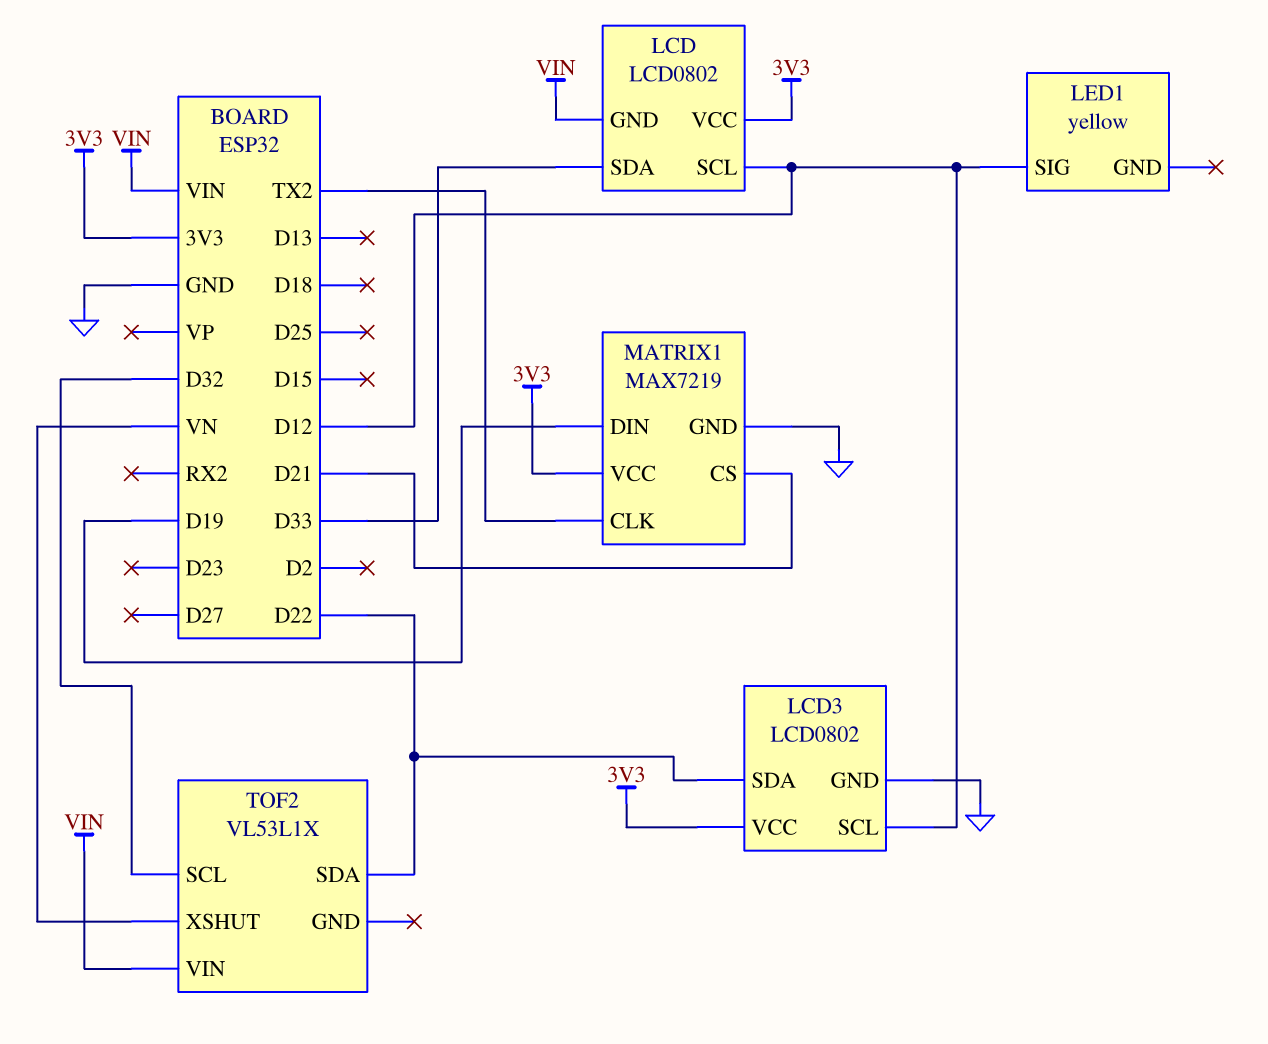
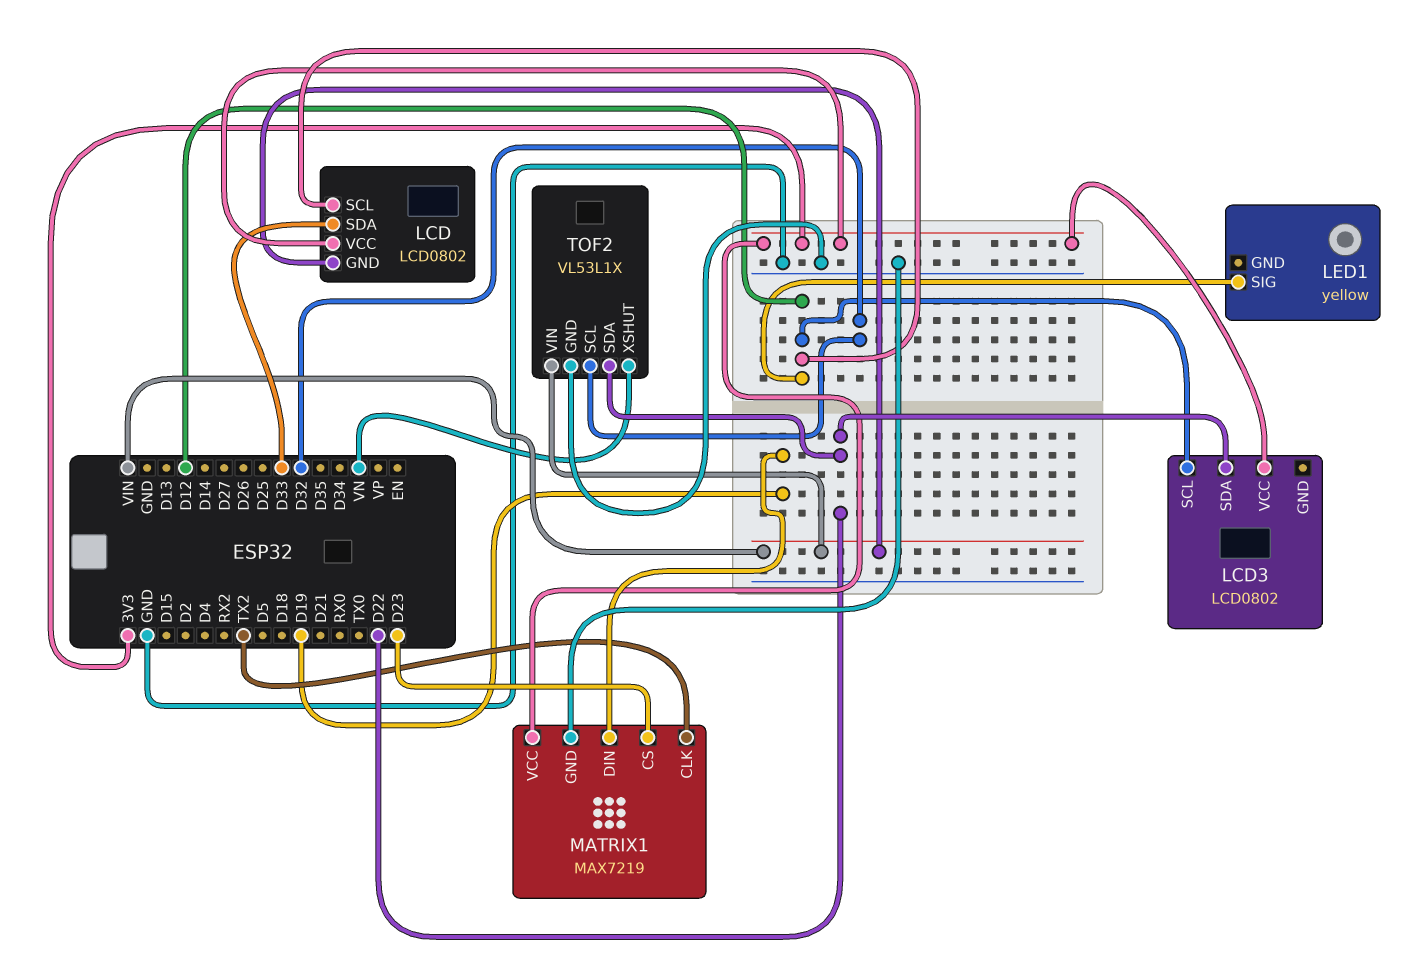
LCD3 pin GND: GND -> none
MATRIX1 pin CS: D21 -> D23
TOF2 pin GND: none -> GND

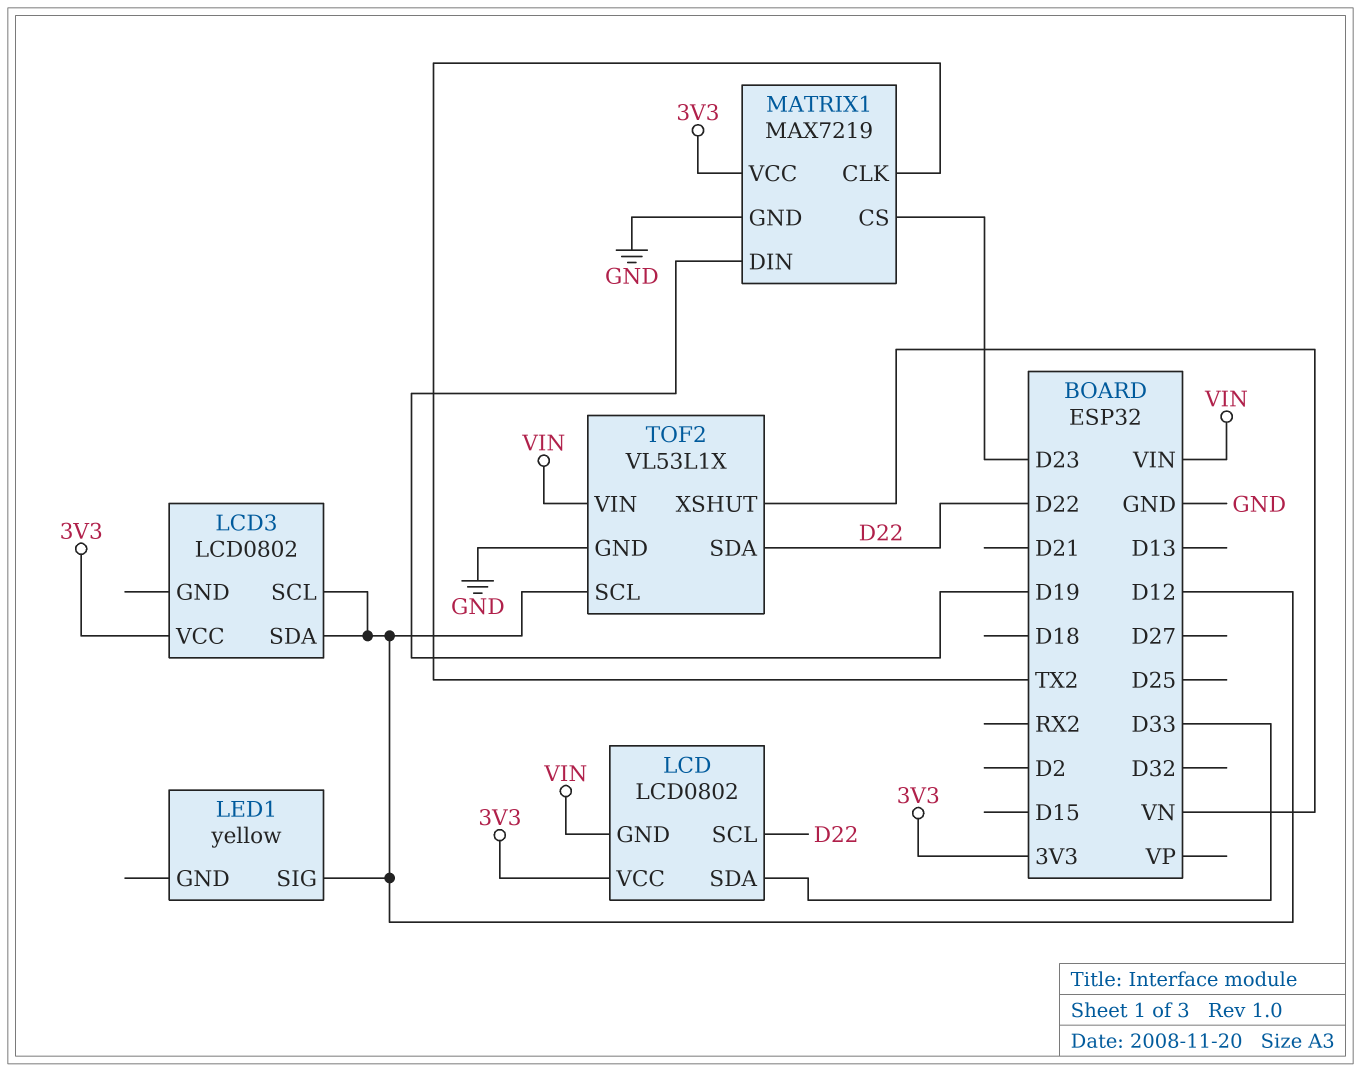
LCD pin SCL: D12 -> D22
LCD3 pin SDA: D22 -> D12
TOF2 pin SCL: D32 -> D12

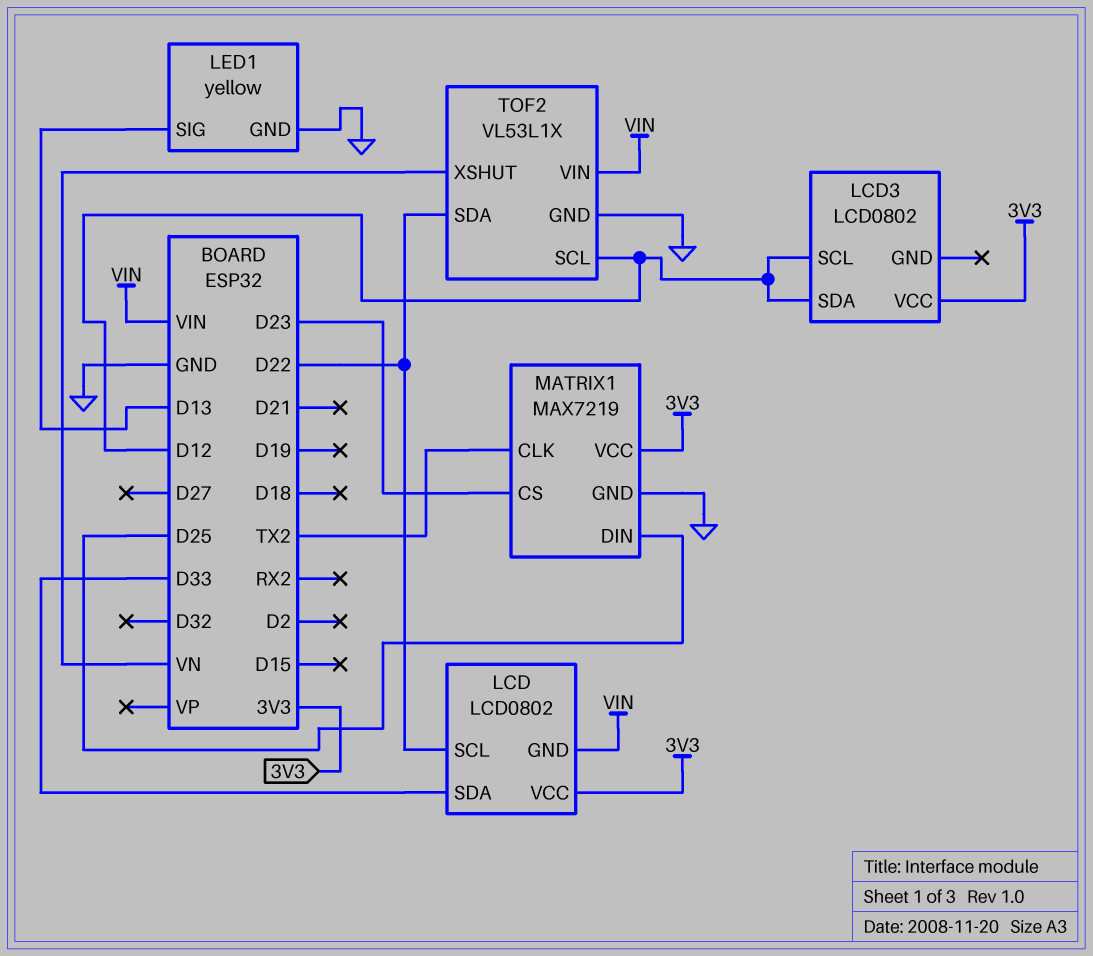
LED1 pin GND: none -> GND
LED1 pin SIG: D12 -> D13
MATRIX1 pin DIN: D19 -> D25

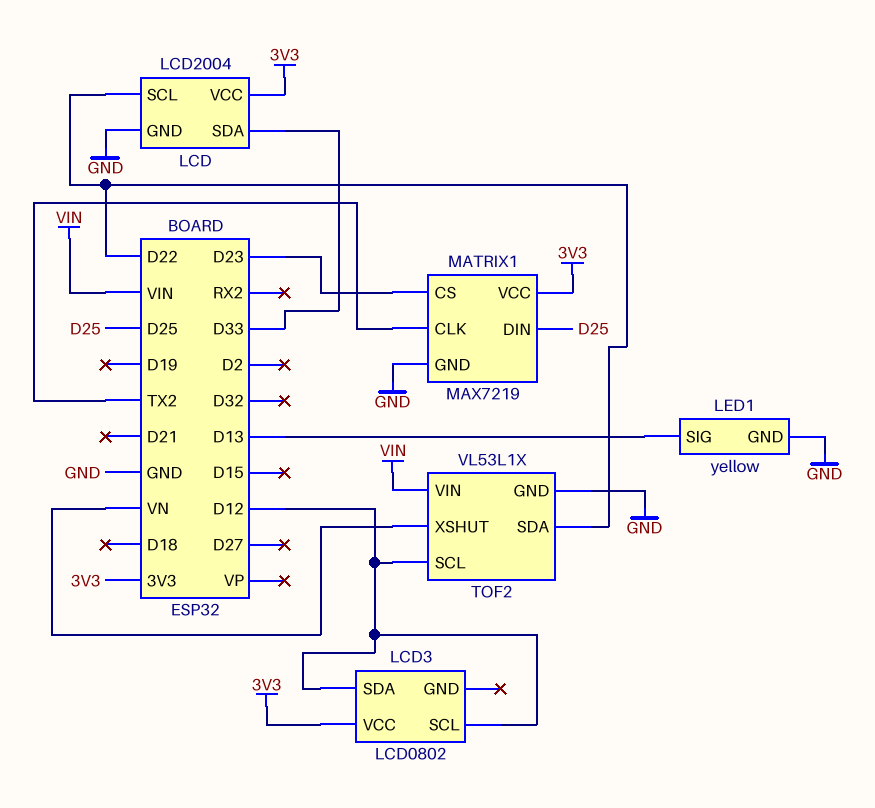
LCD: LCD0802 -> LCD2004
LCD pin GND: VIN -> GND

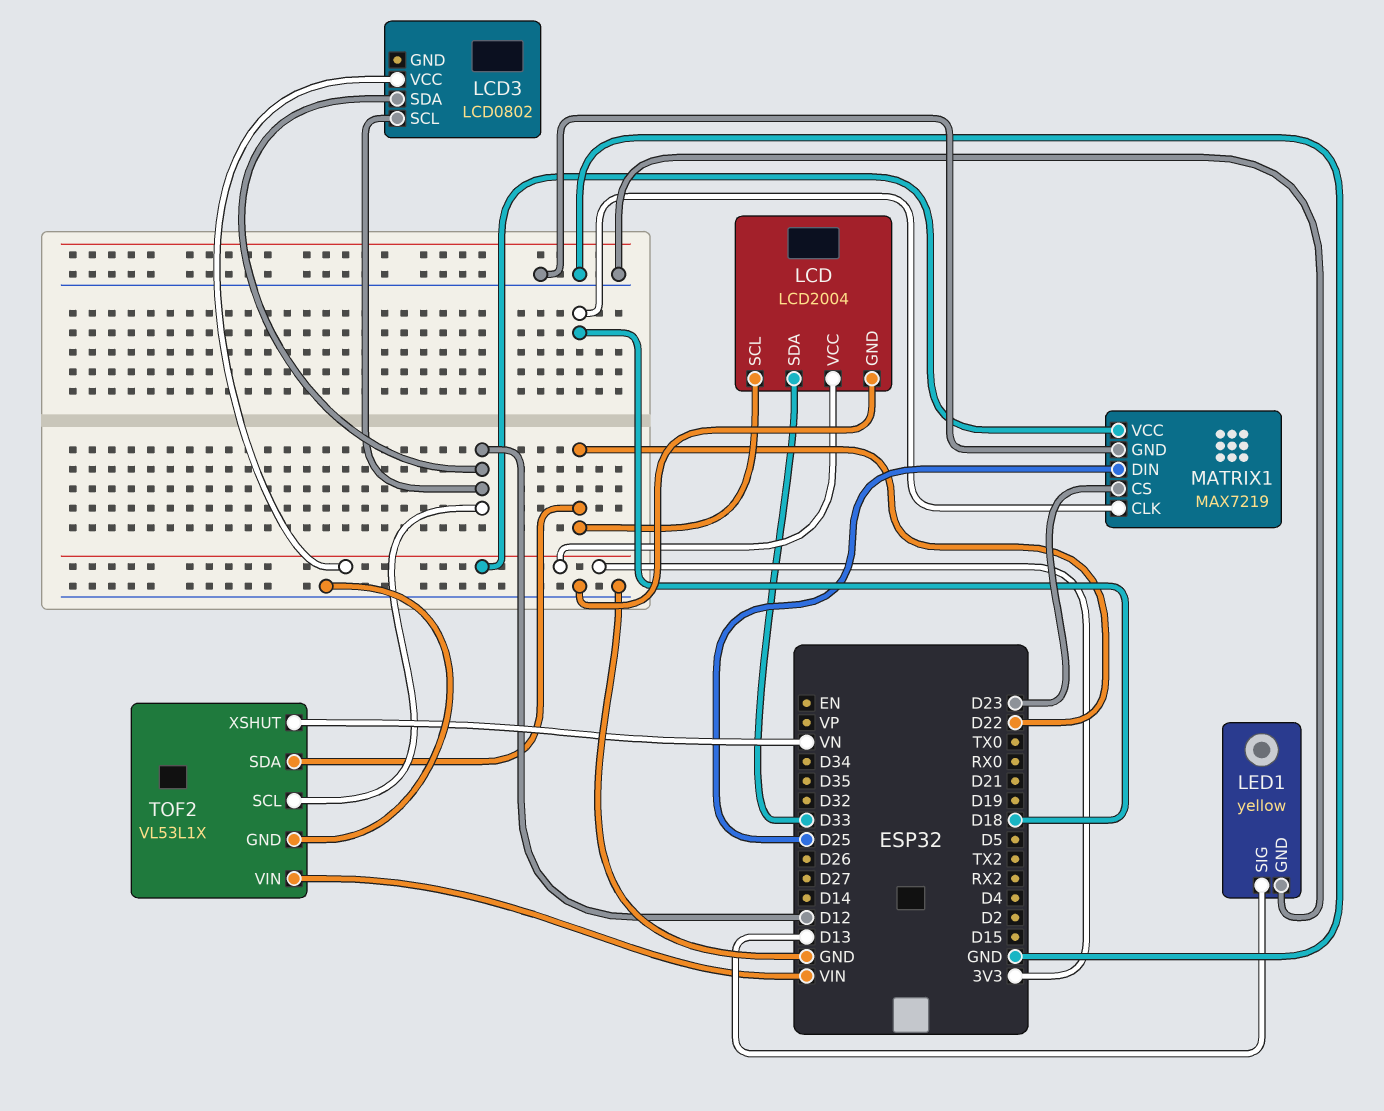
MATRIX1 pin CLK: TX2 -> D18

